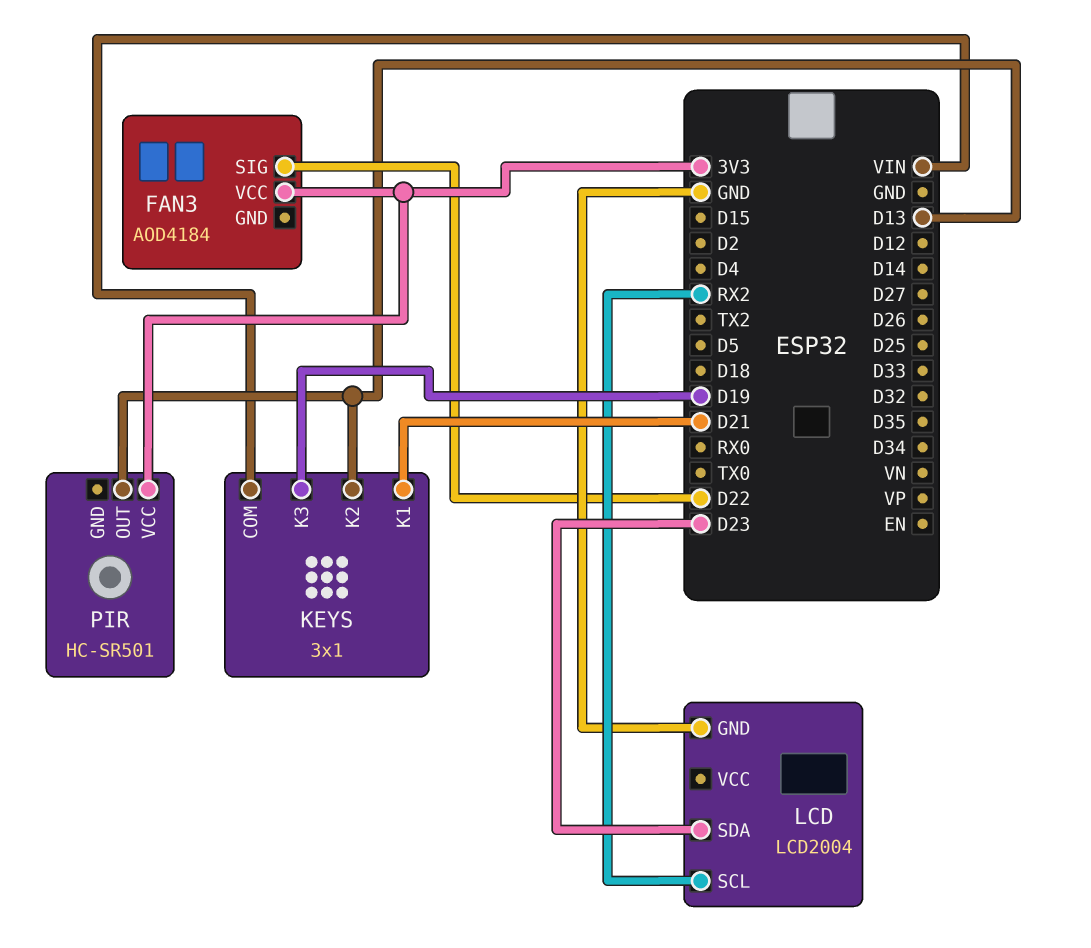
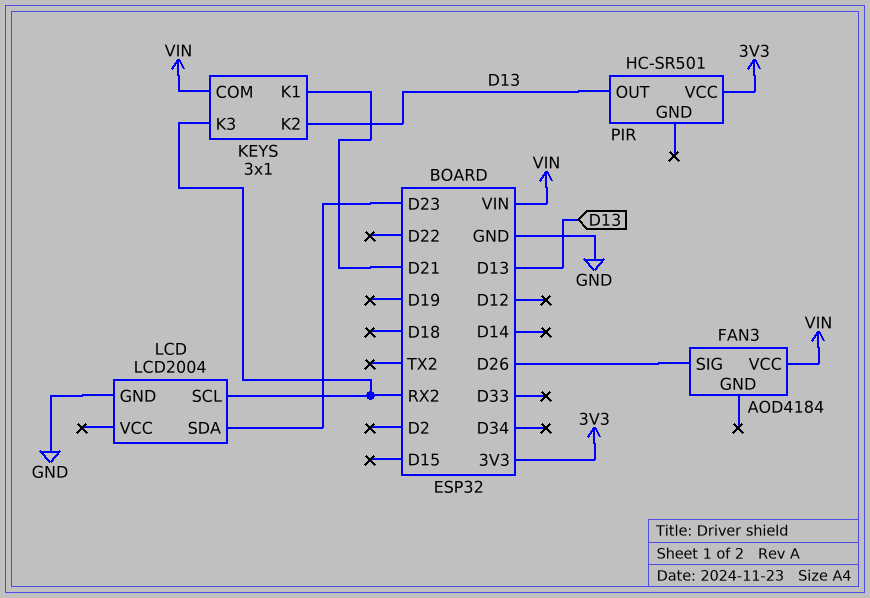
FAN3 pin SIG: D22 -> D26
FAN3 pin VCC: 3V3 -> VIN
KEYS pin K3: D19 -> RX2

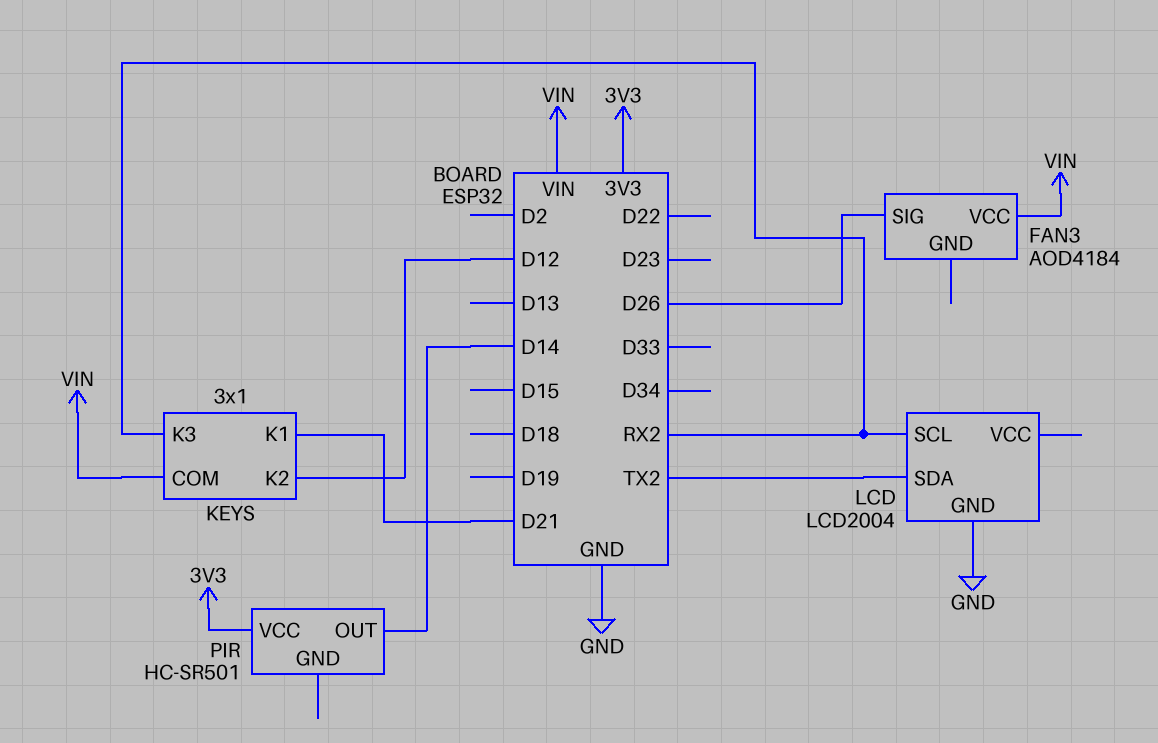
KEYS pin K2: D13 -> D12
LCD pin SDA: D23 -> TX2
PIR pin OUT: D13 -> D14

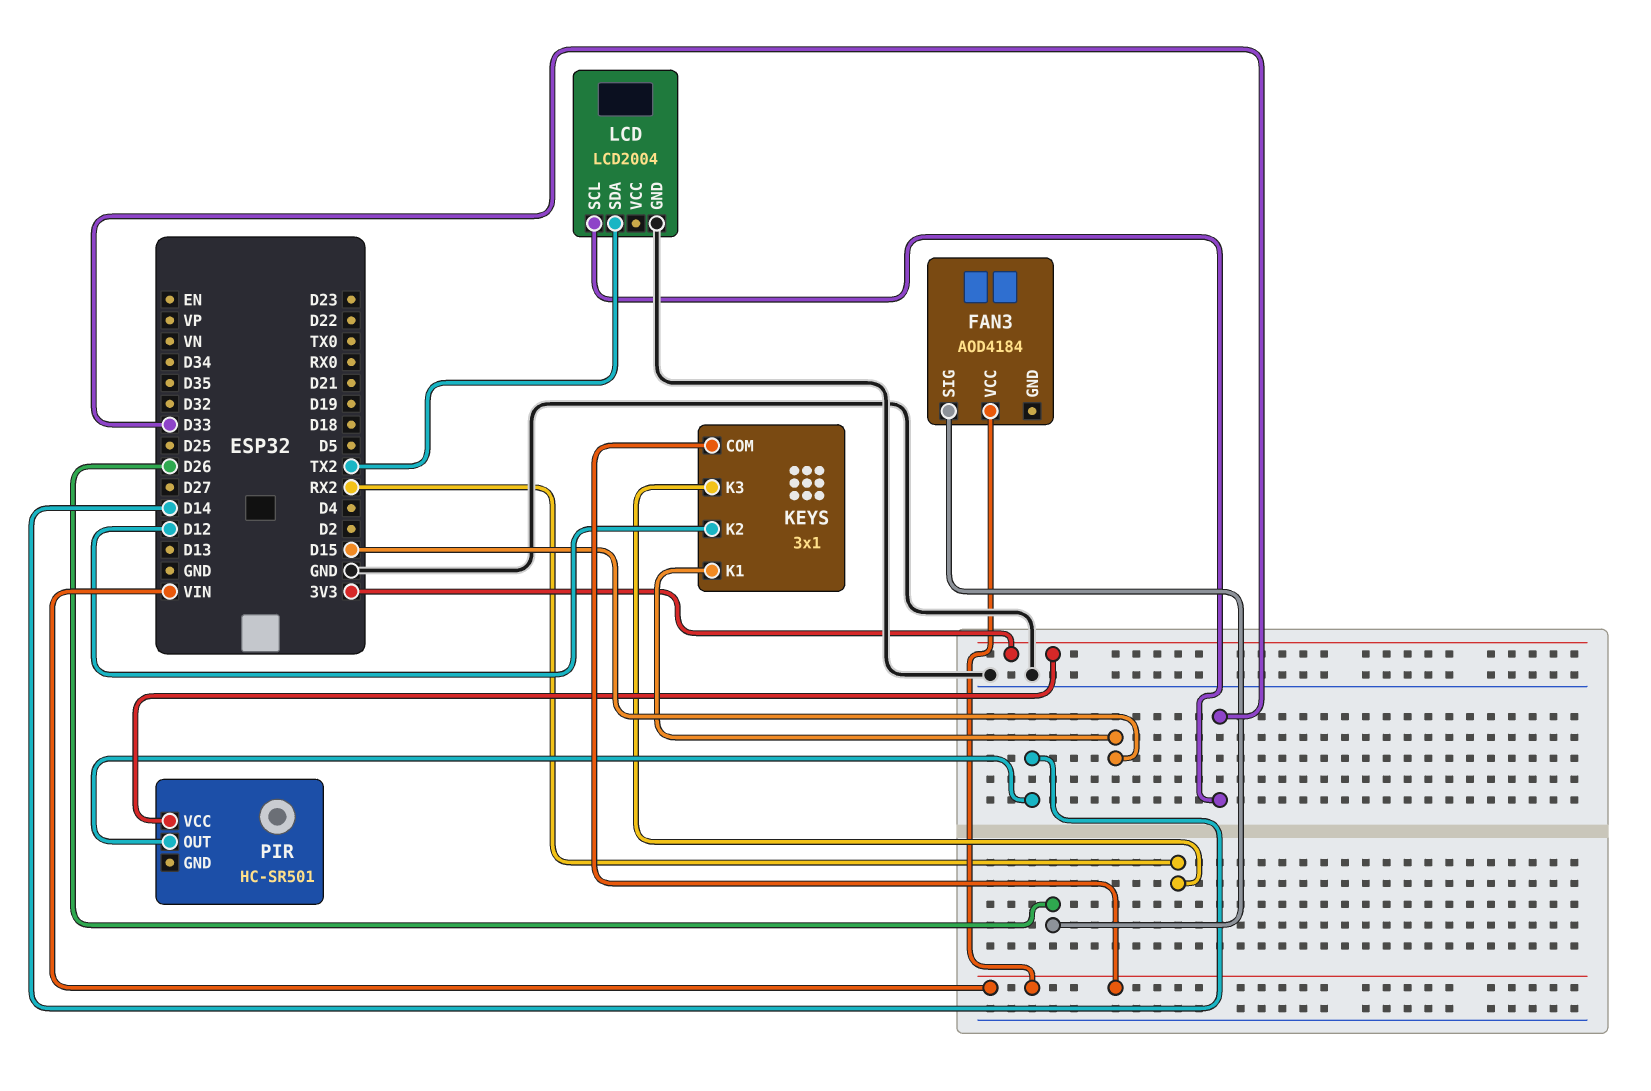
KEYS pin K1: D21 -> D15
LCD pin SCL: RX2 -> D33

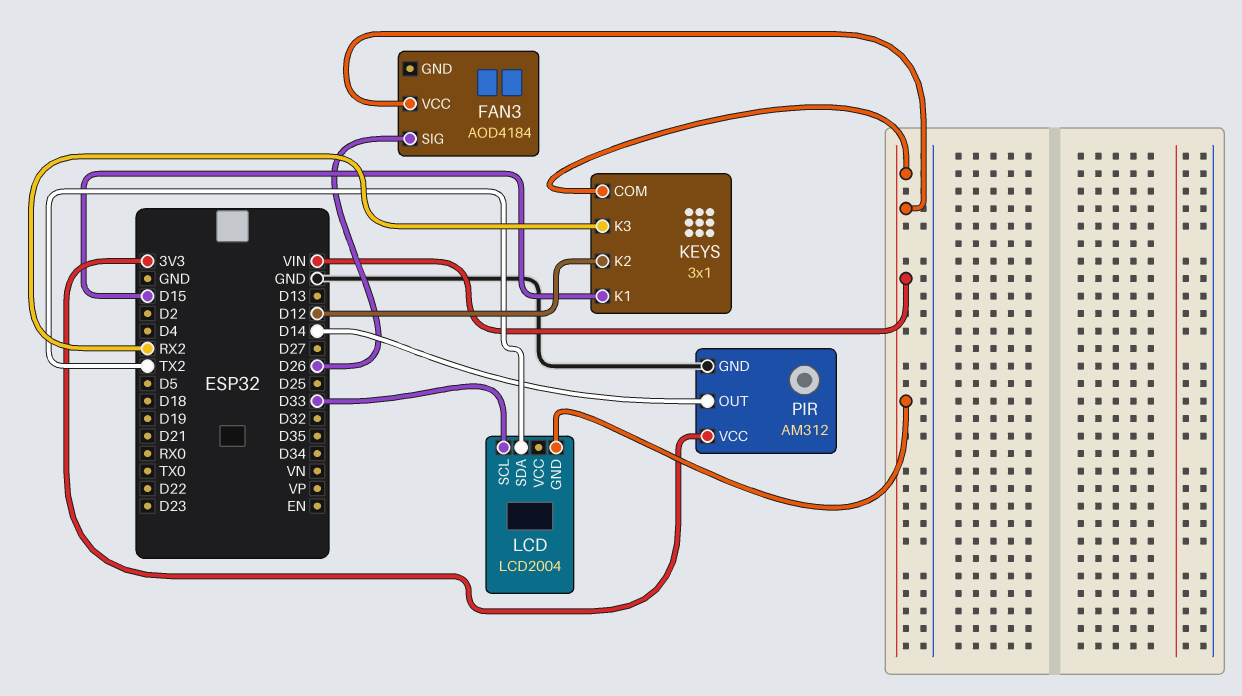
LCD pin GND: GND -> VIN
PIR: HC-SR501 -> AM312
PIR pin GND: none -> GND

